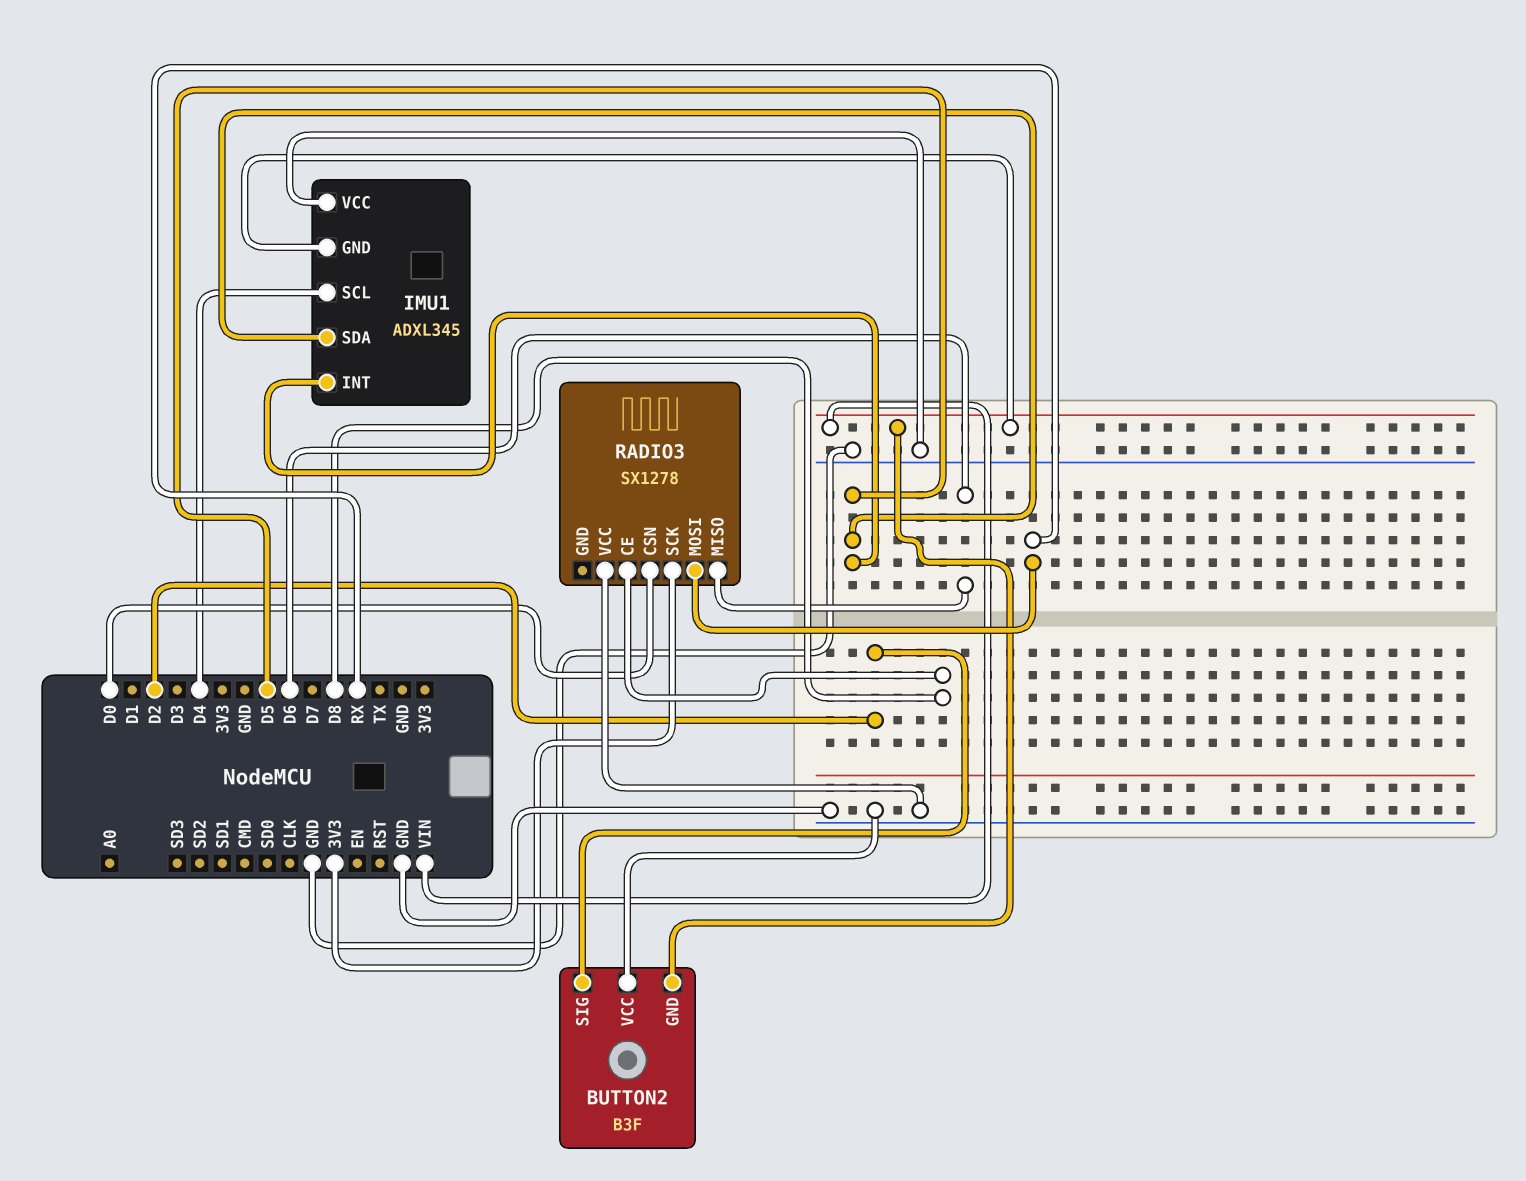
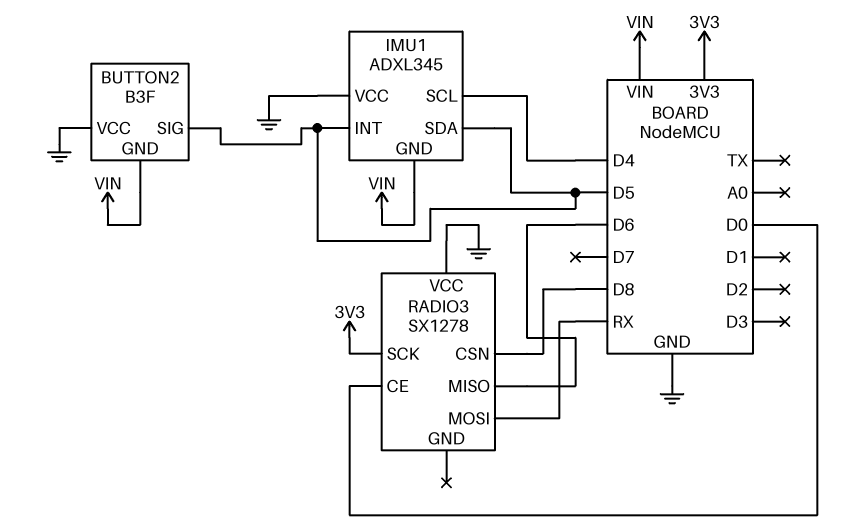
BUTTON2 pin SIG: D2 -> D5
RADIO3 pin CE: D8 -> D0
RADIO3 pin CSN: D0 -> D8

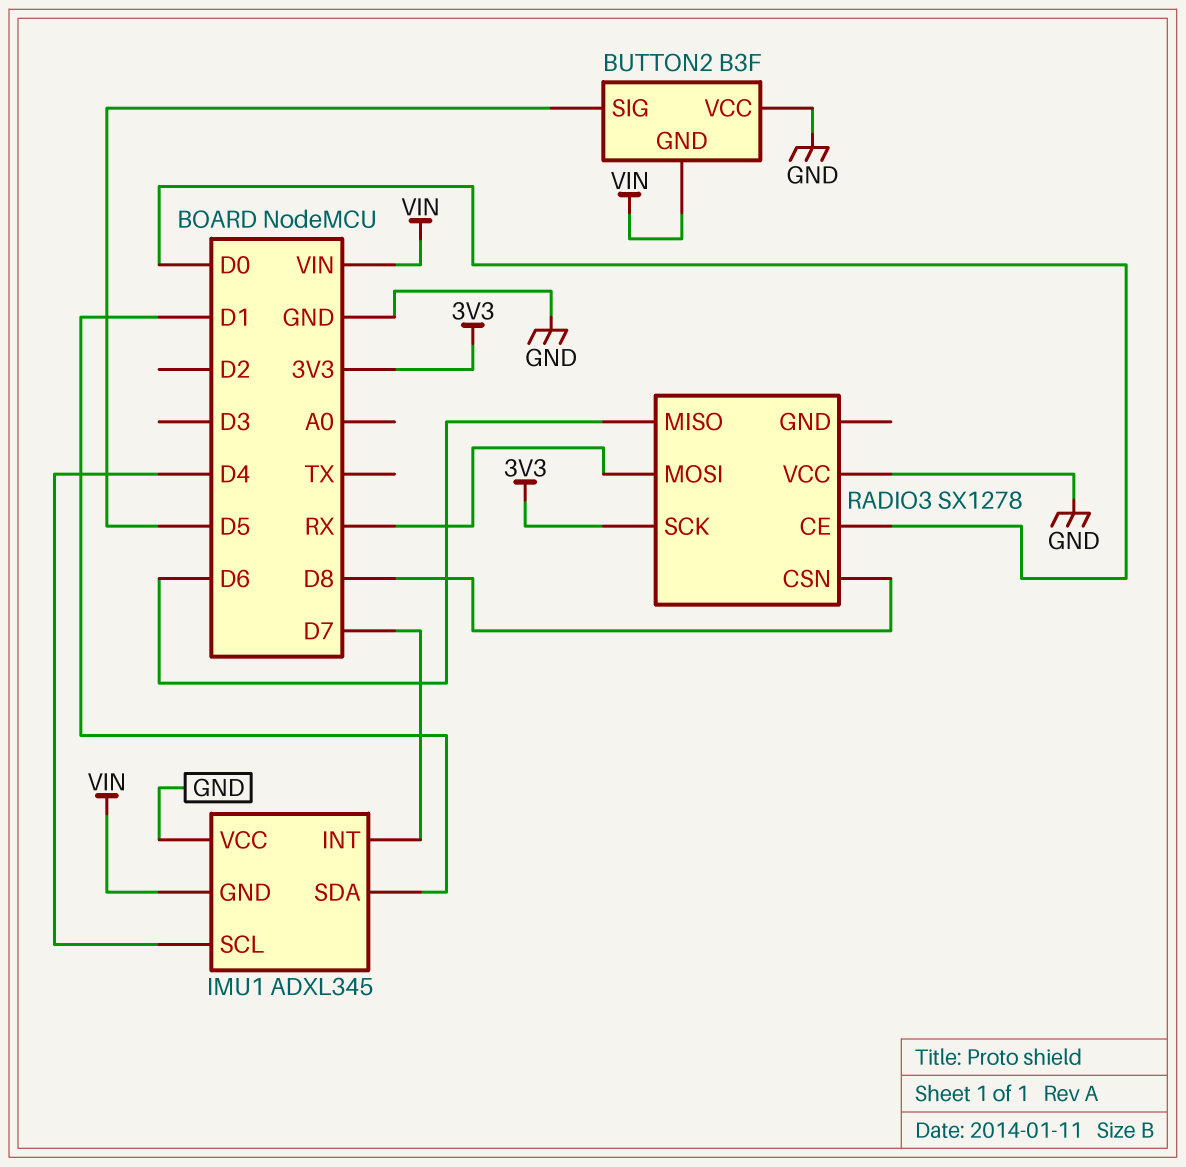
IMU1 pin INT: D5 -> D7
IMU1 pin SDA: D5 -> D1

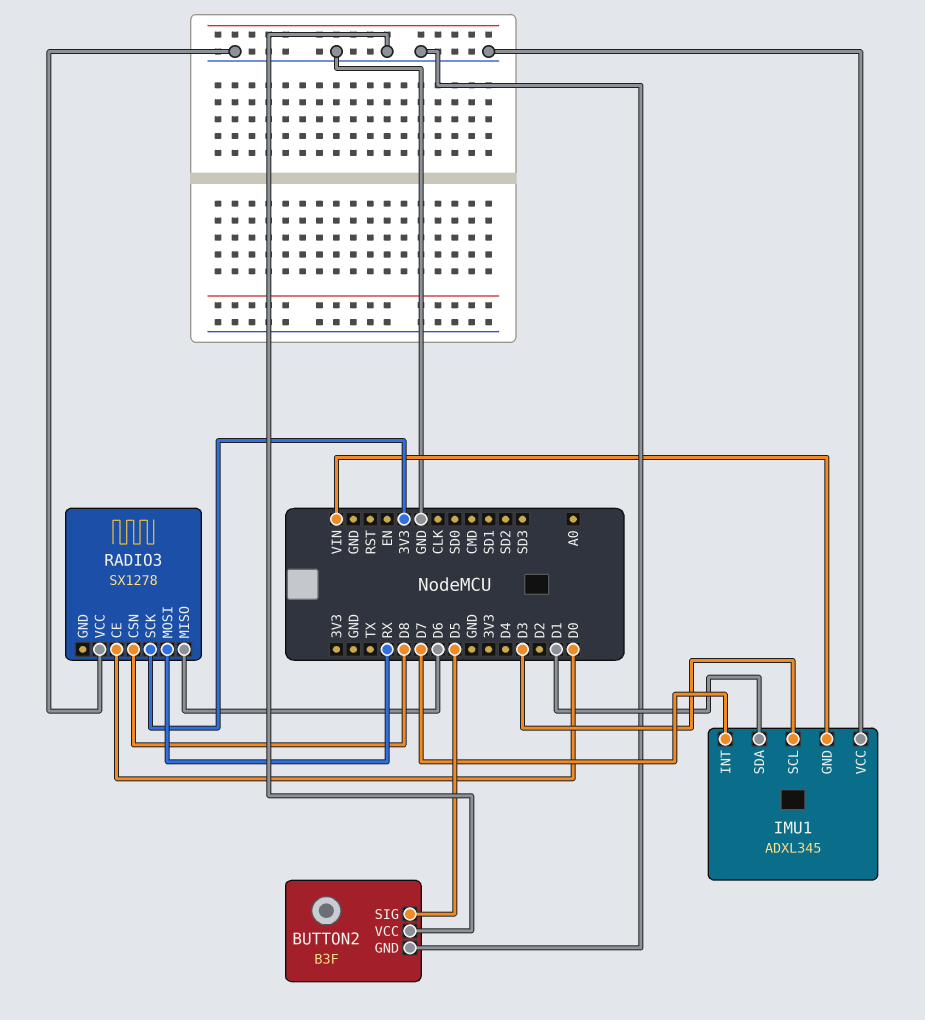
BUTTON2 pin GND: VIN -> GND
IMU1 pin SCL: D4 -> D3

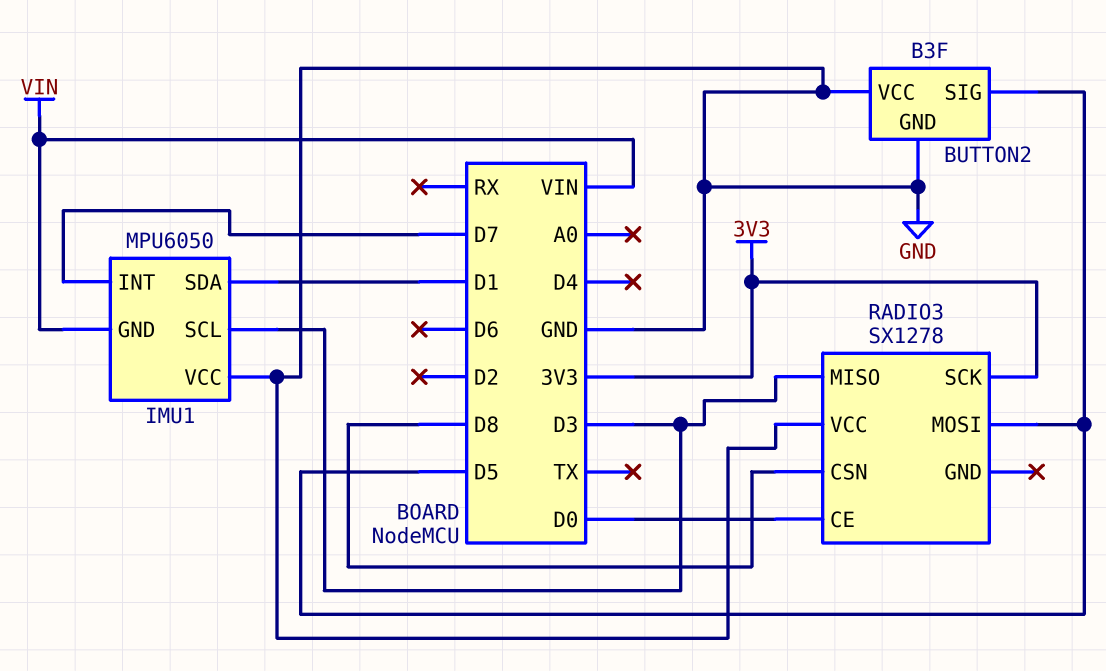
IMU1: ADXL345 -> MPU6050
RADIO3 pin MISO: D6 -> D3
RADIO3 pin MOSI: RX -> D5

